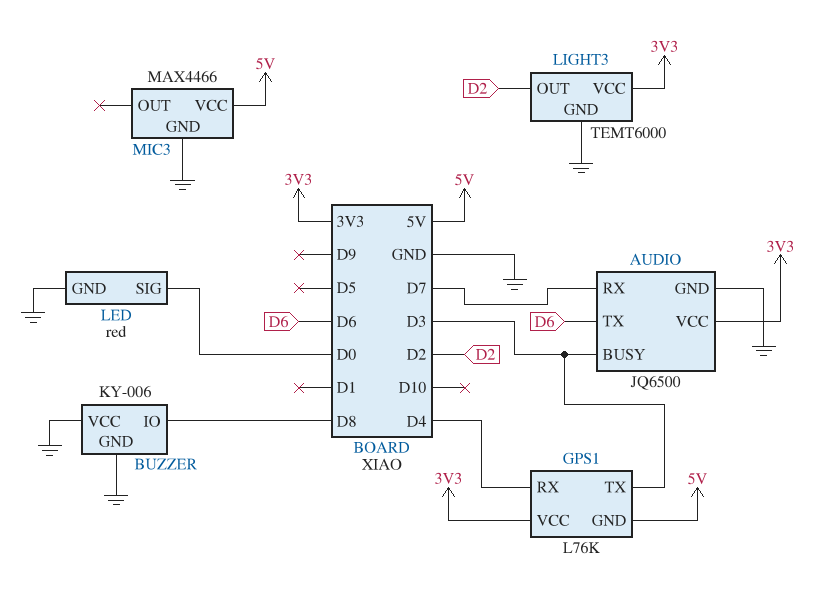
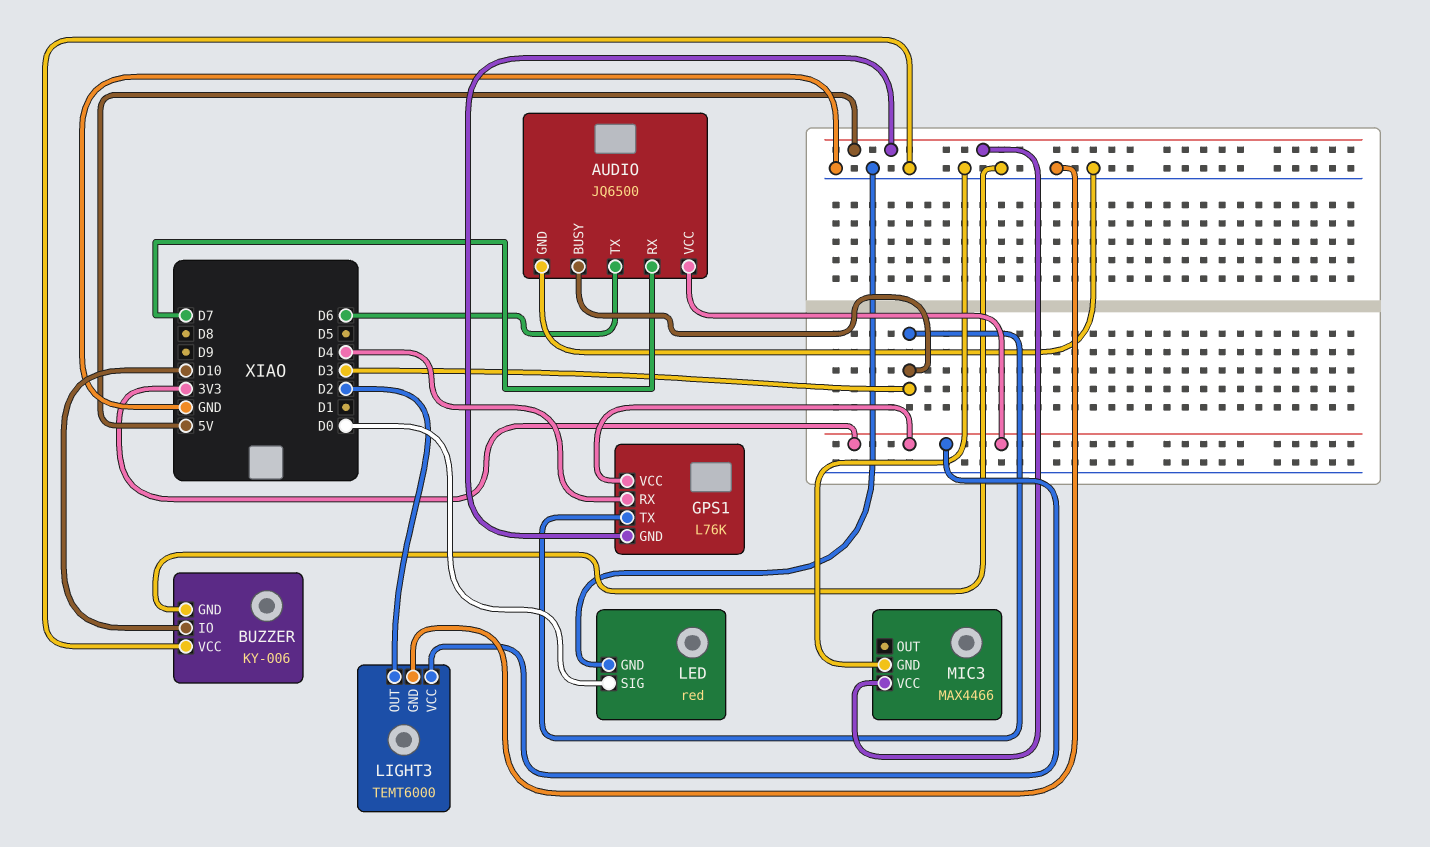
BUZZER pin IO: D8 -> D10

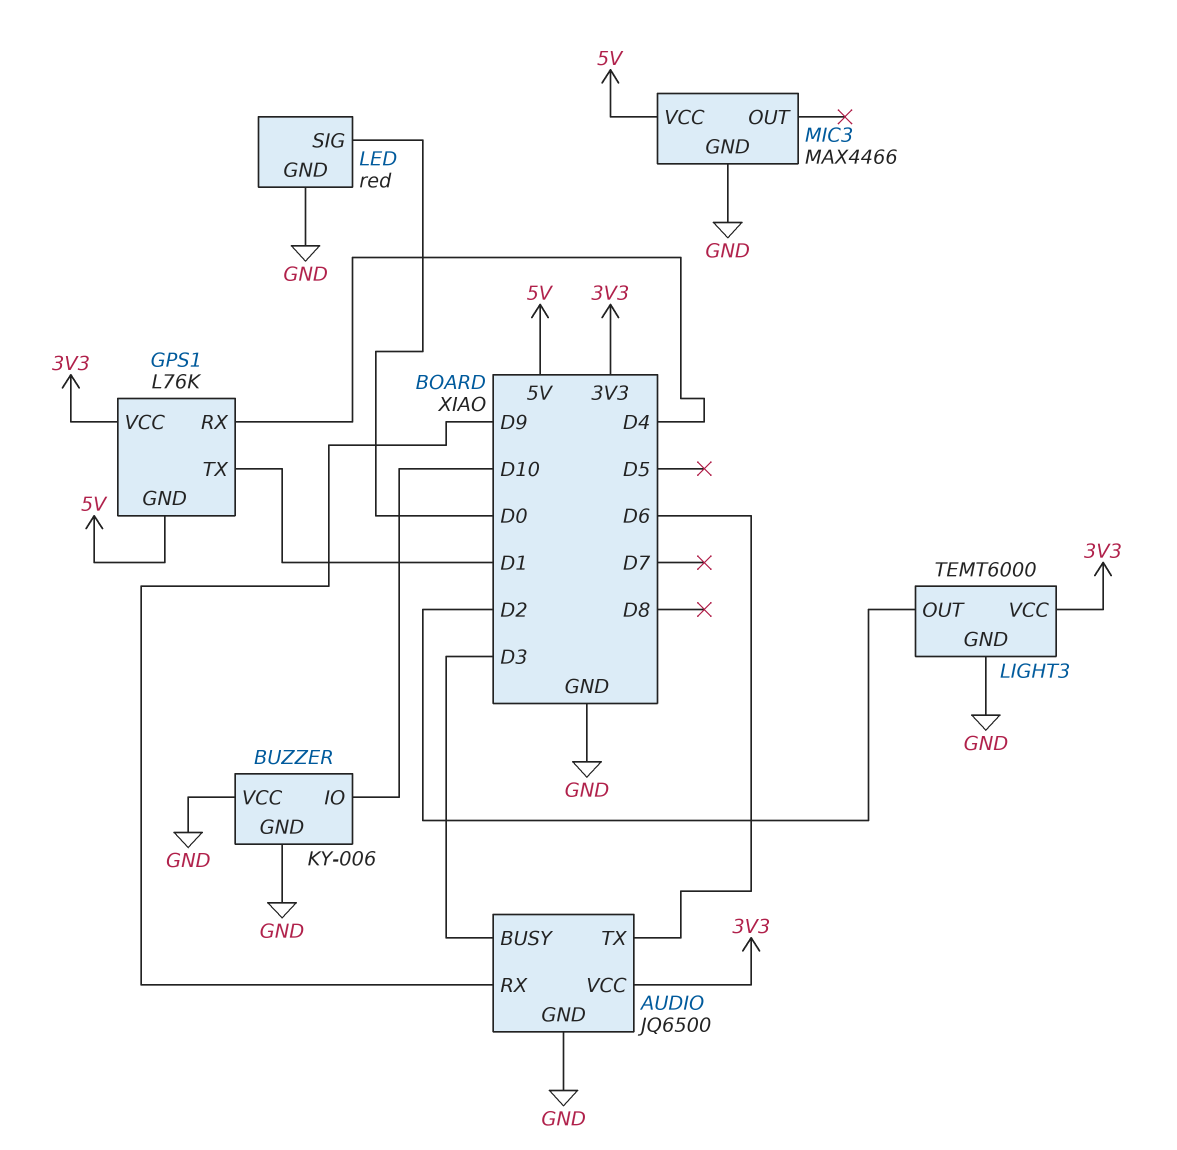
AUDIO pin RX: D7 -> D9
GPS1 pin TX: D3 -> D1

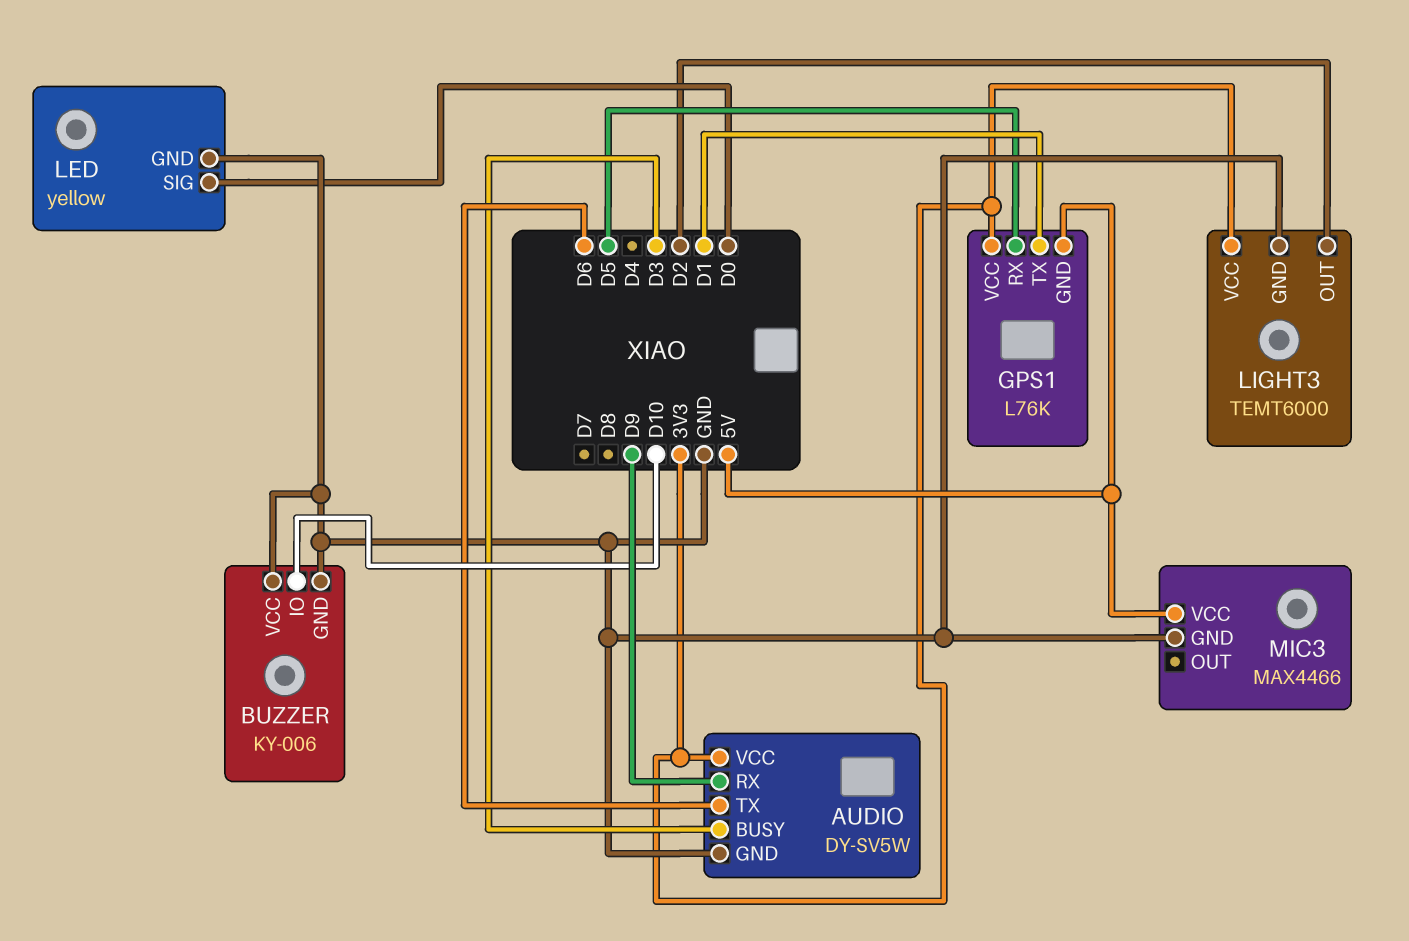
AUDIO: JQ6500 -> DY-SV5W
GPS1 pin RX: D4 -> D5
LED: red -> yellow

